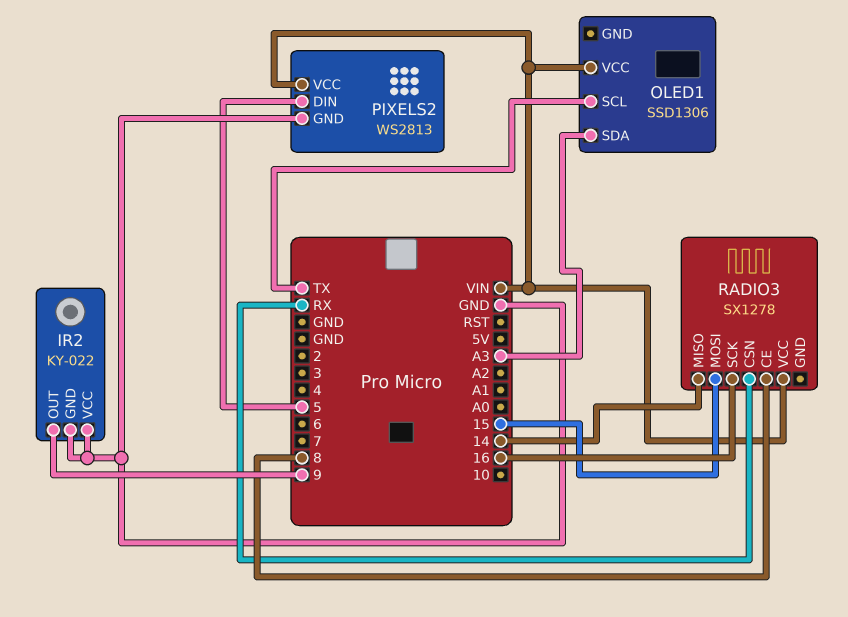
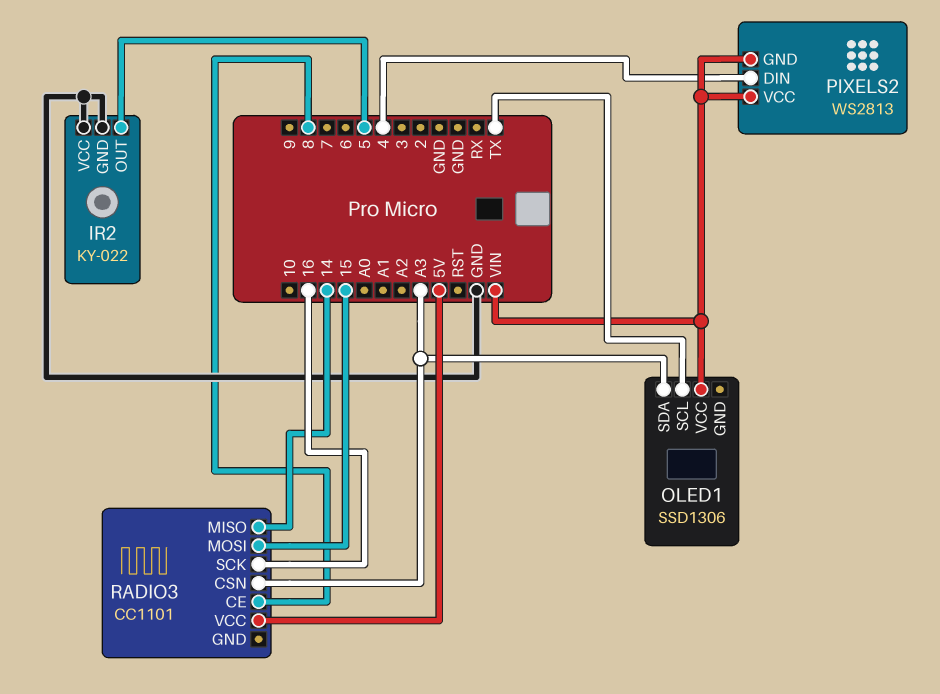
IR2 pin OUT: 9 -> 5
PIXELS2 pin DIN: 5 -> 4
PIXELS2 pin GND: GND -> VIN
RADIO3: SX1278 -> CC1101
RADIO3 pin CSN: RX -> A3
RADIO3 pin VCC: VIN -> 5V

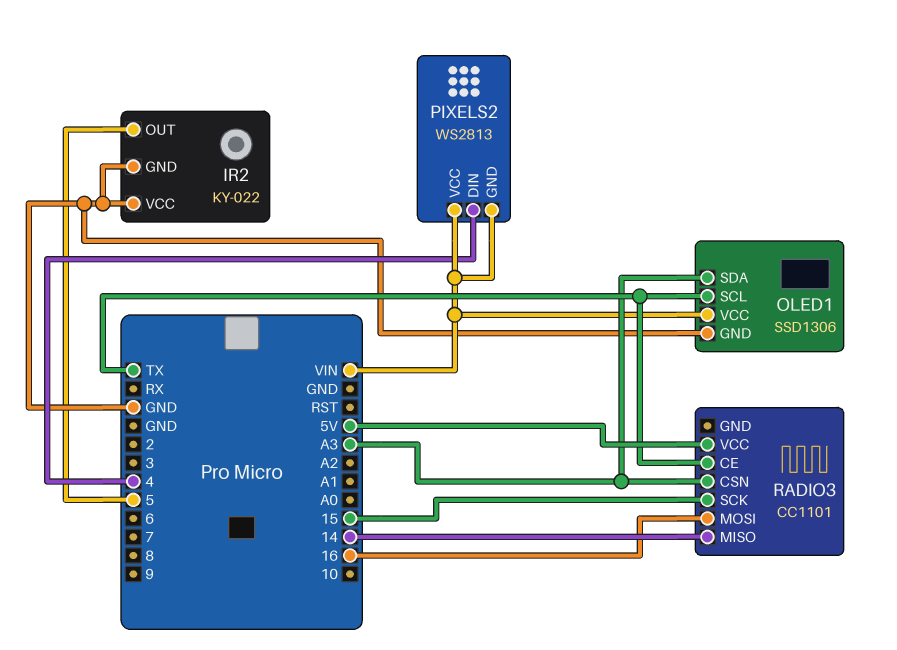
OLED1 pin GND: none -> GND
RADIO3 pin CE: 8 -> TX
RADIO3 pin MOSI: 15 -> 16
RADIO3 pin SCK: 16 -> 15

